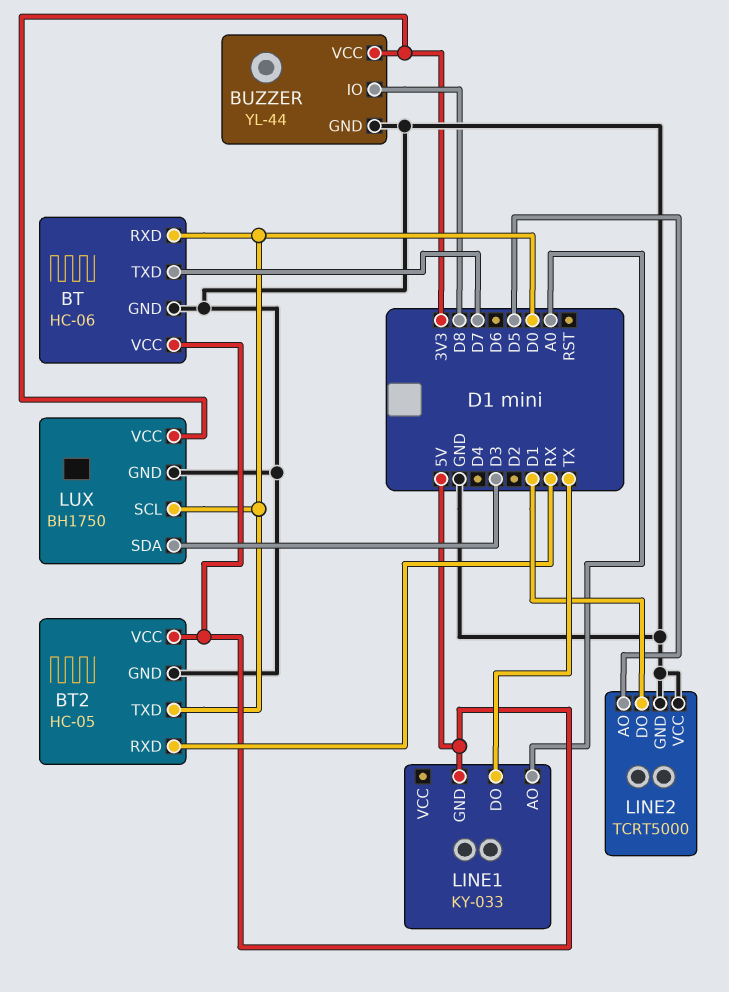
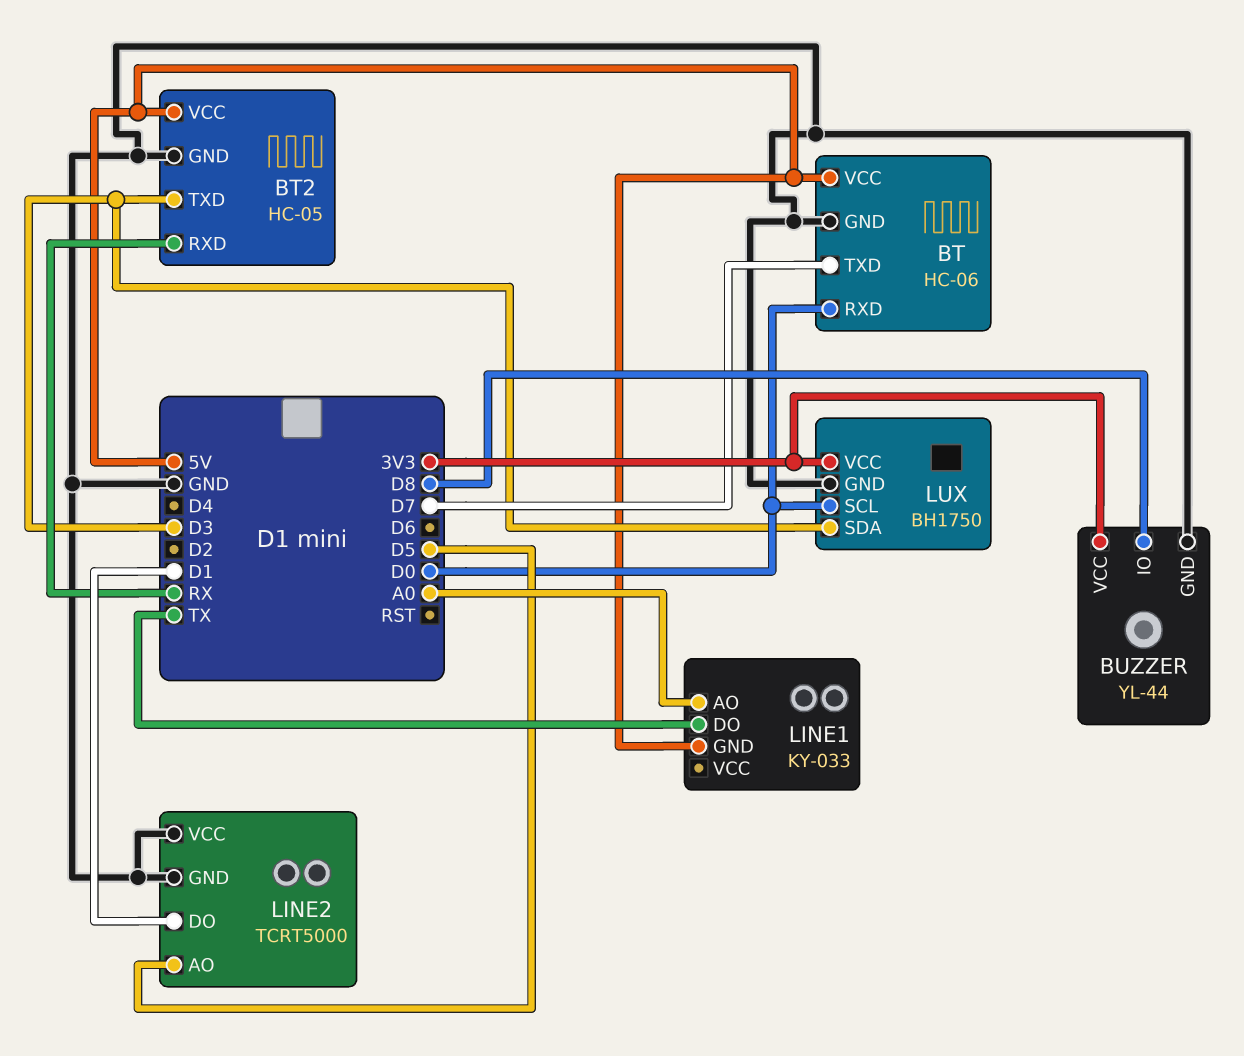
BT2 pin TXD: D0 -> D3

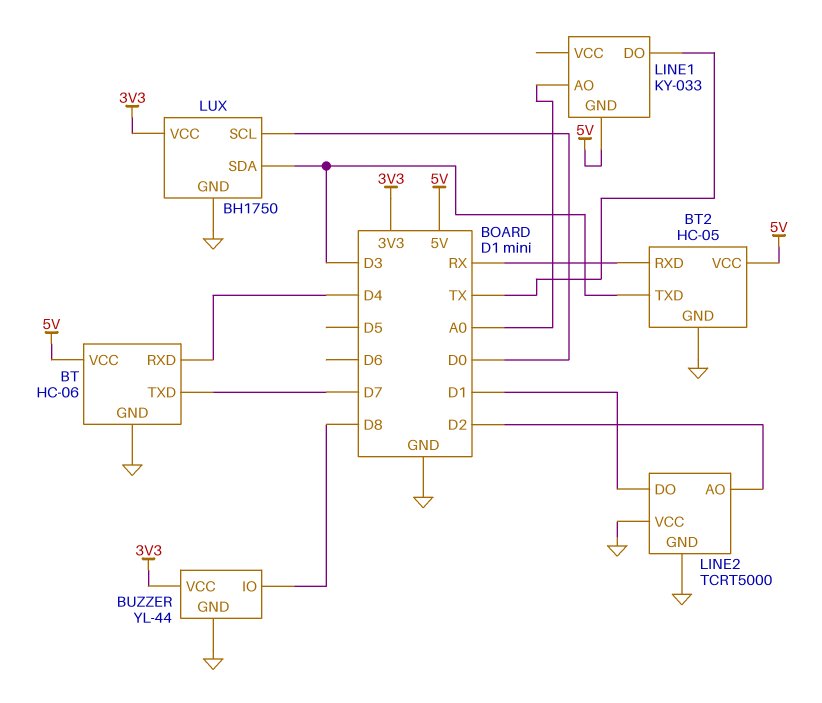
BT pin RXD: D0 -> D4
LINE2 pin AO: D5 -> D2

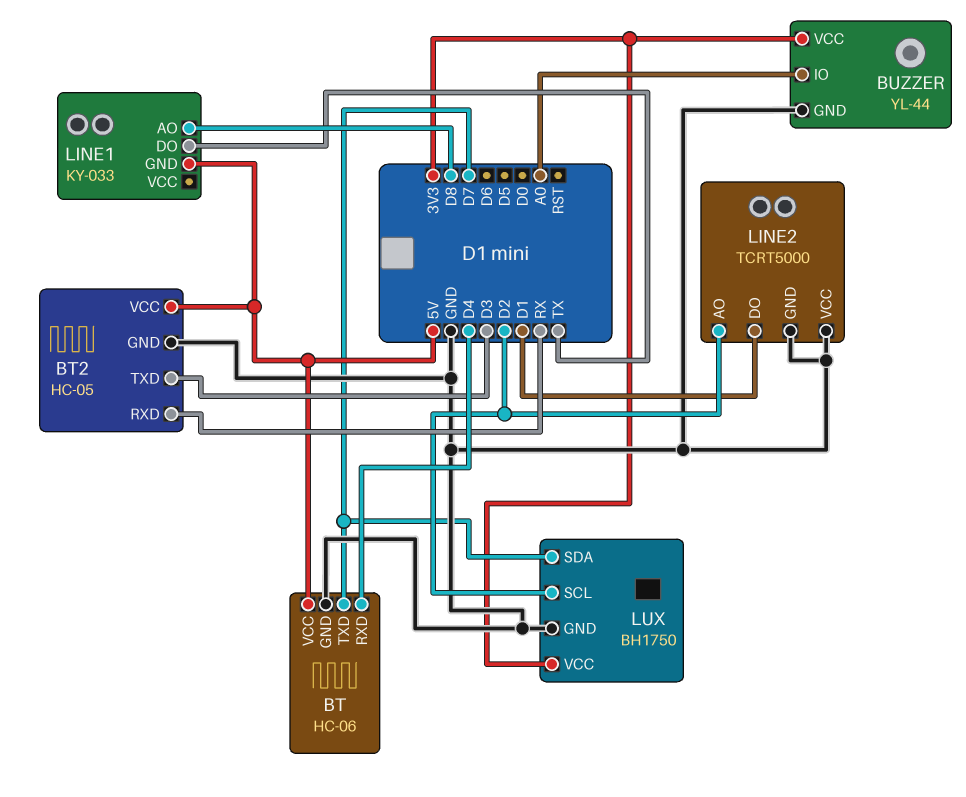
BUZZER pin IO: D8 -> A0
LINE1 pin AO: A0 -> D8
LUX pin SCL: D0 -> D2
LUX pin SDA: D3 -> D7

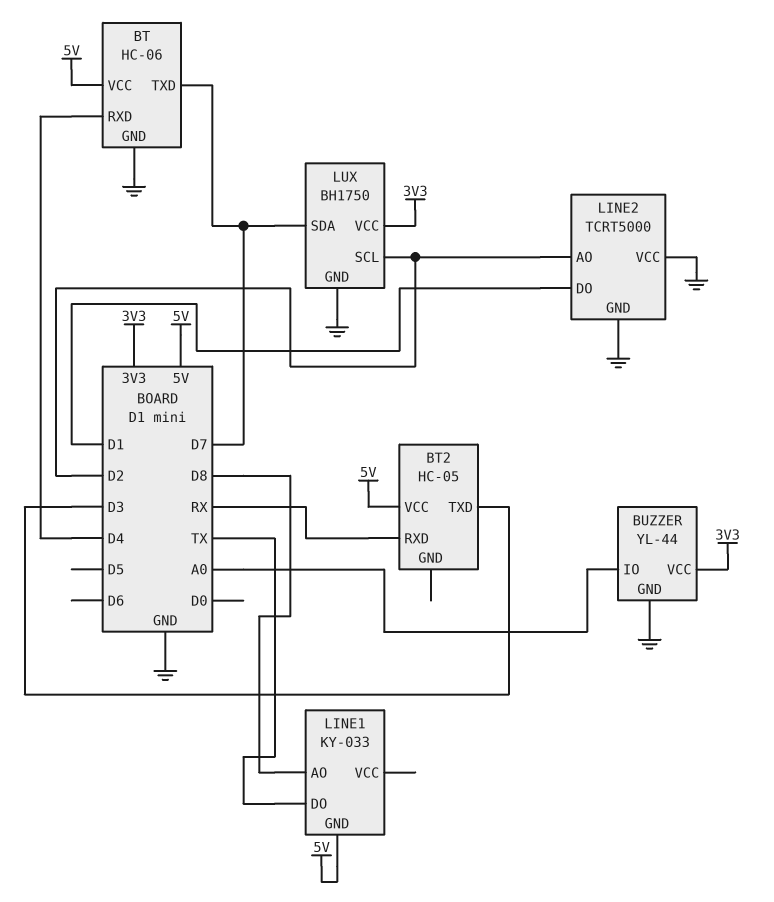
BT2 pin GND: GND -> none

